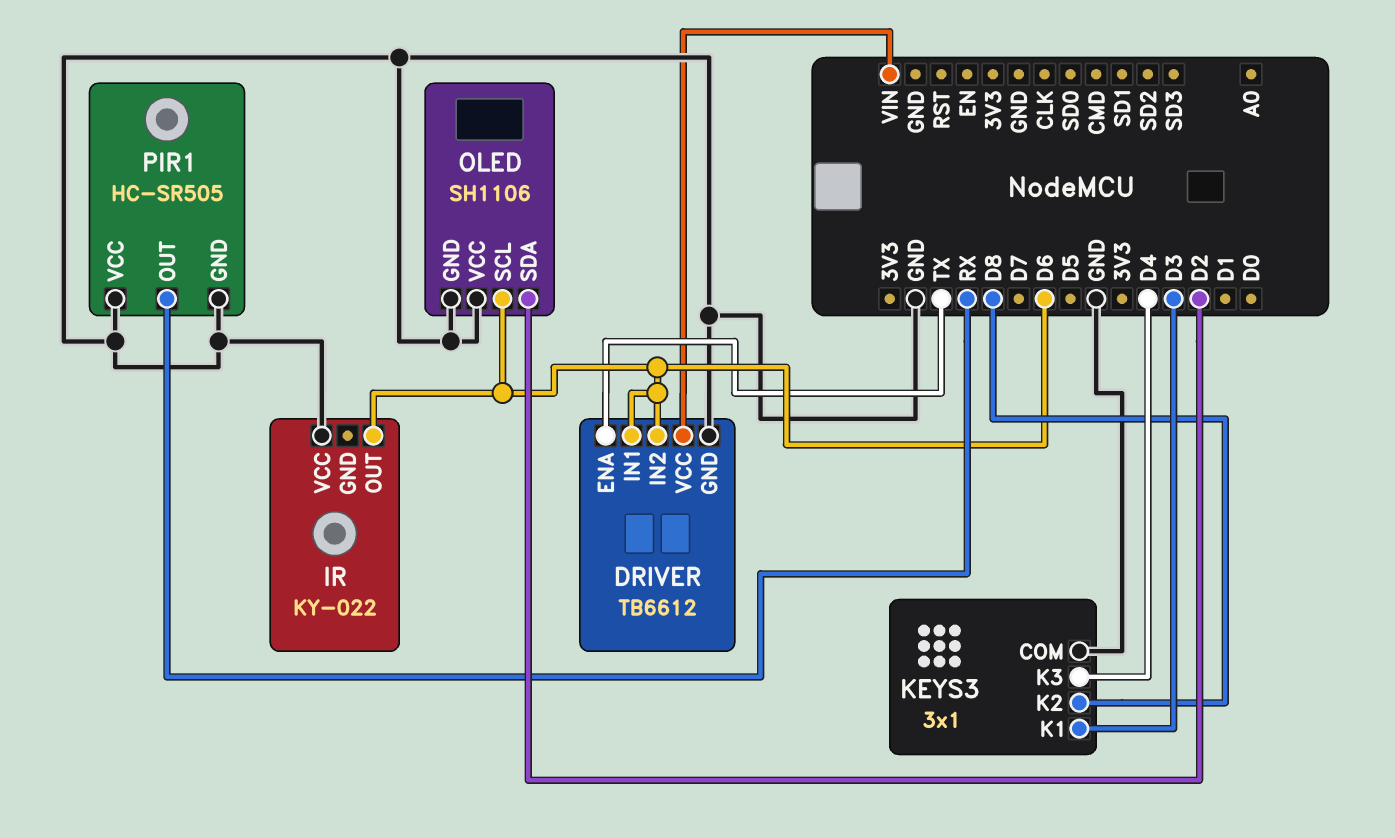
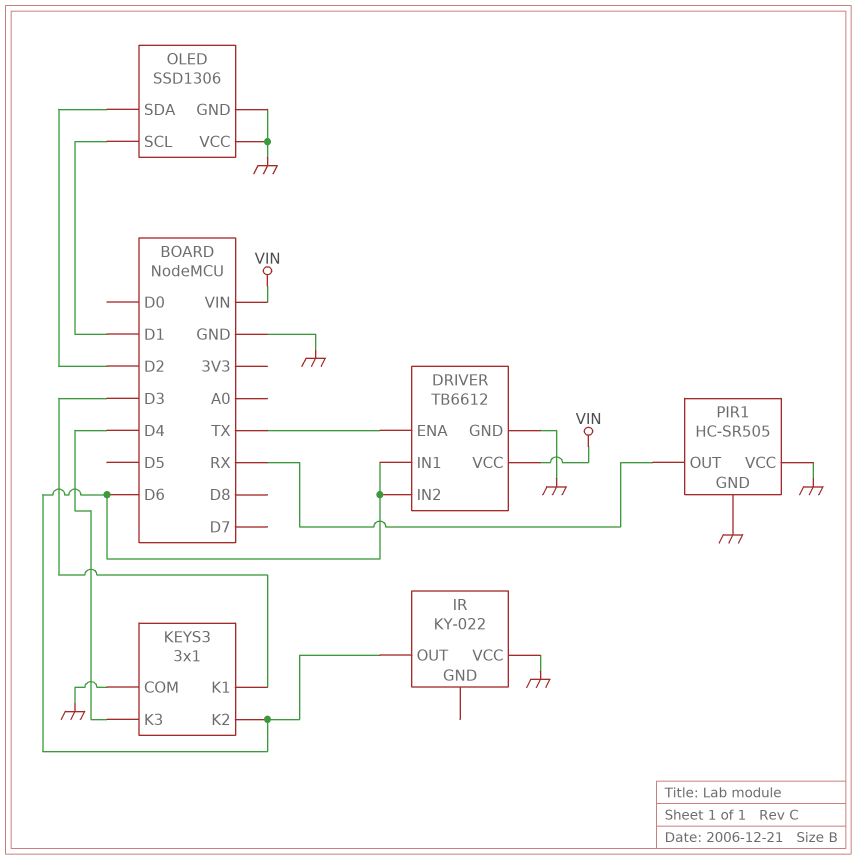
KEYS3 pin K2: D8 -> D6
OLED: SH1106 -> SSD1306
OLED pin SCL: D6 -> D1

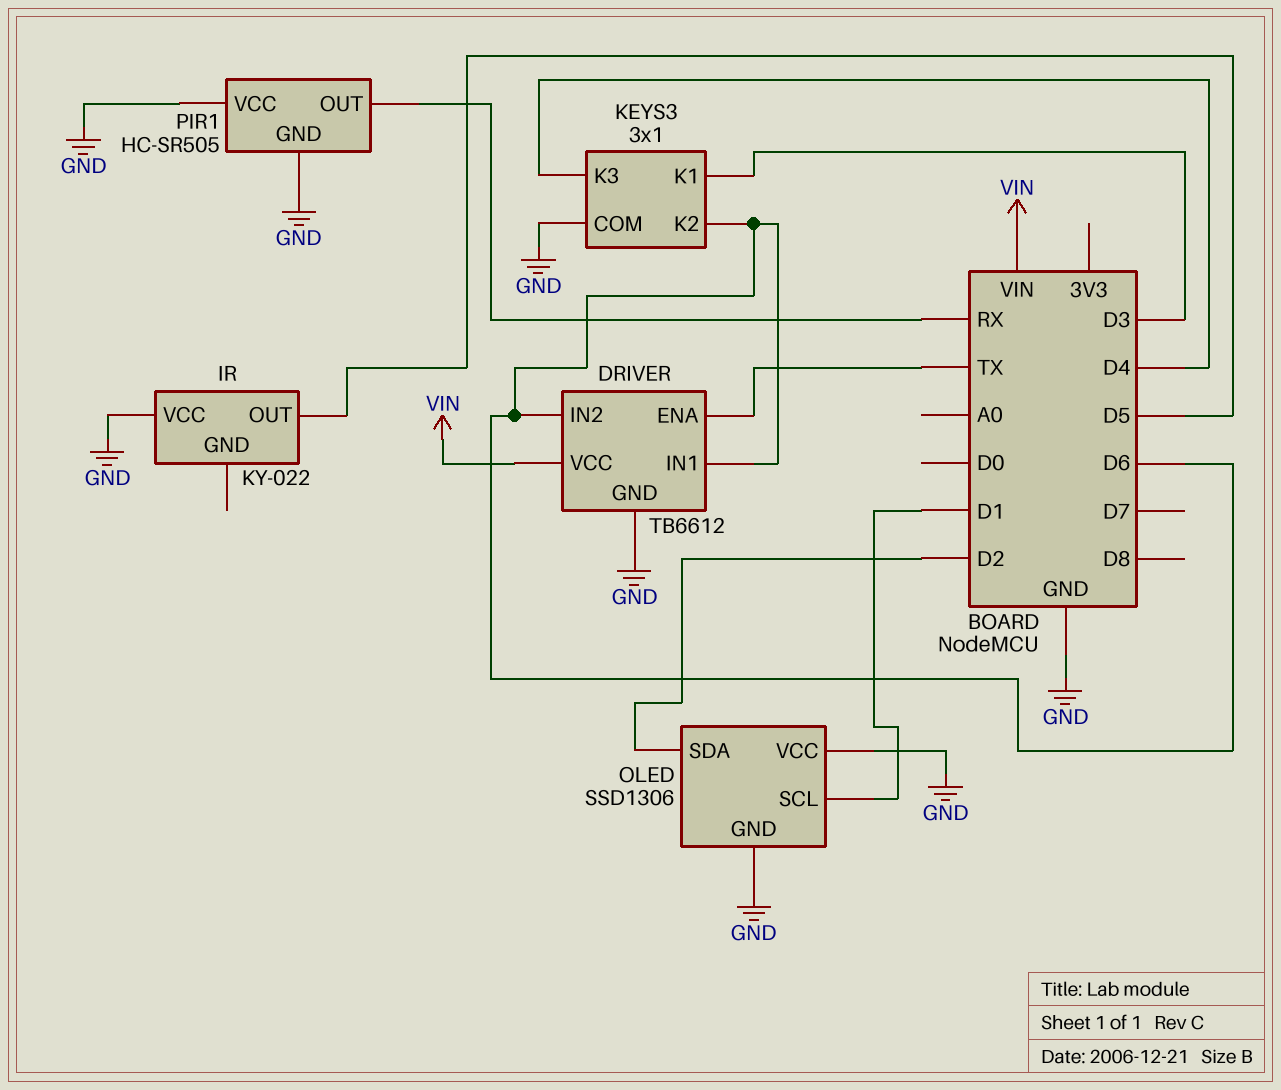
IR pin OUT: D6 -> D5

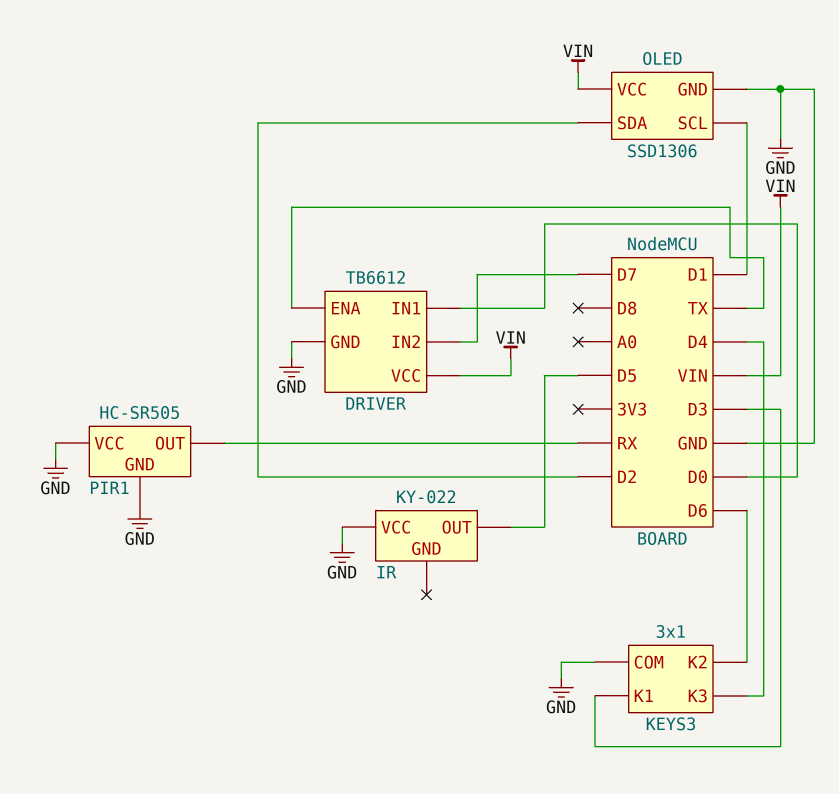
DRIVER pin IN1: D6 -> D0
DRIVER pin IN2: D6 -> D7
OLED pin VCC: GND -> VIN

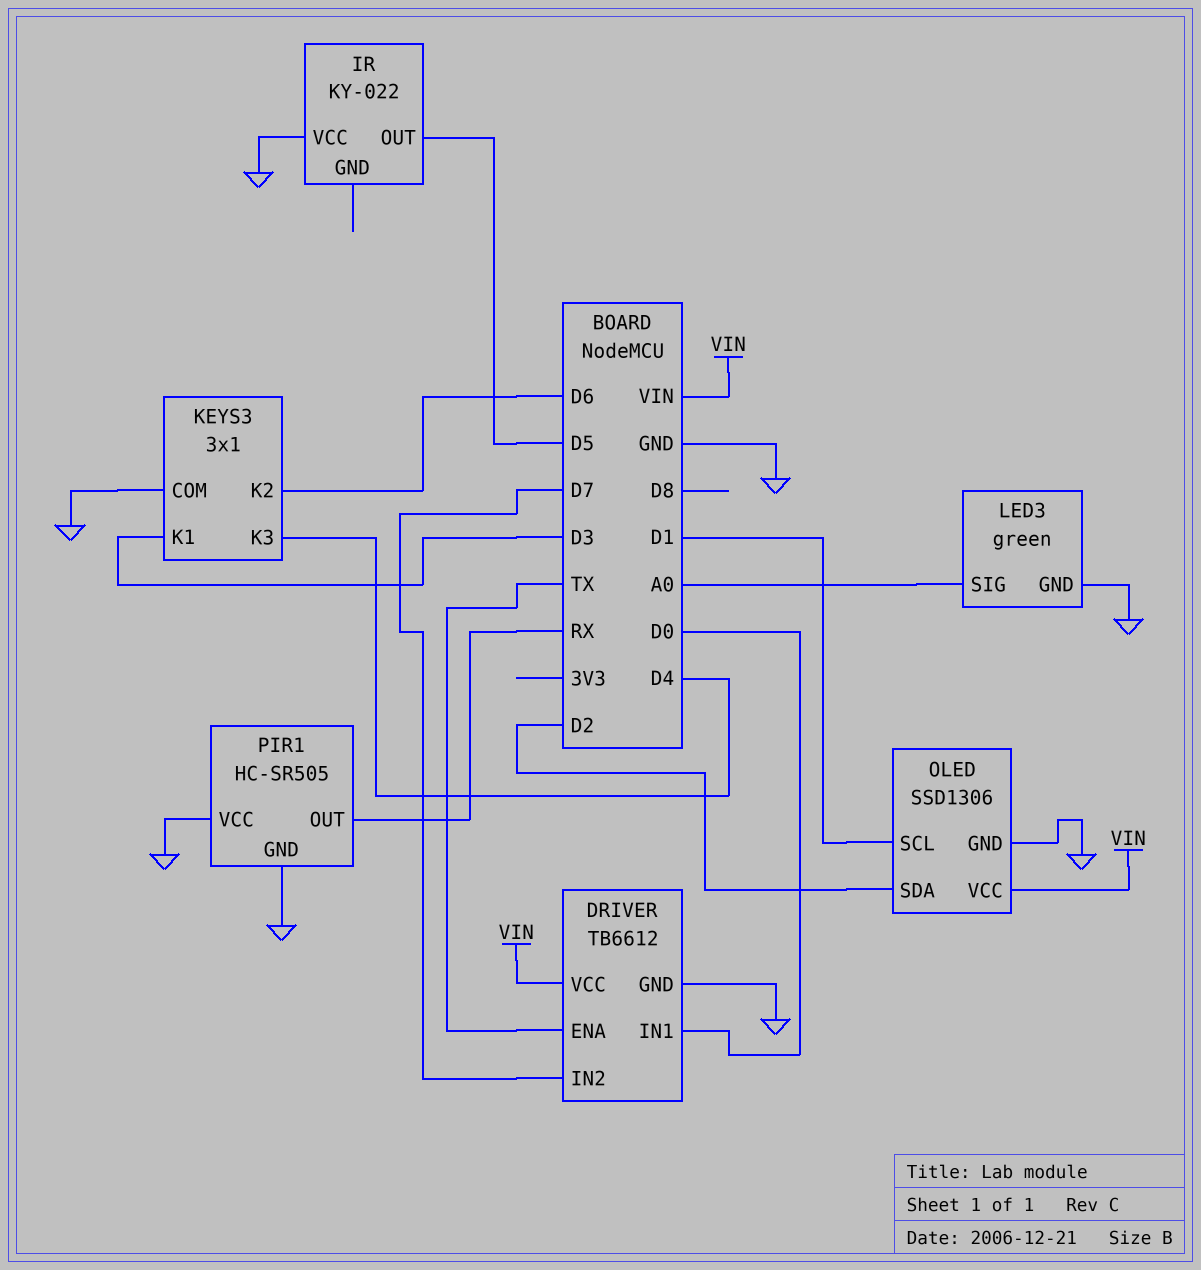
LED3: none -> green
LED3 pin GND: none -> GND
LED3 pin SIG: none -> A0

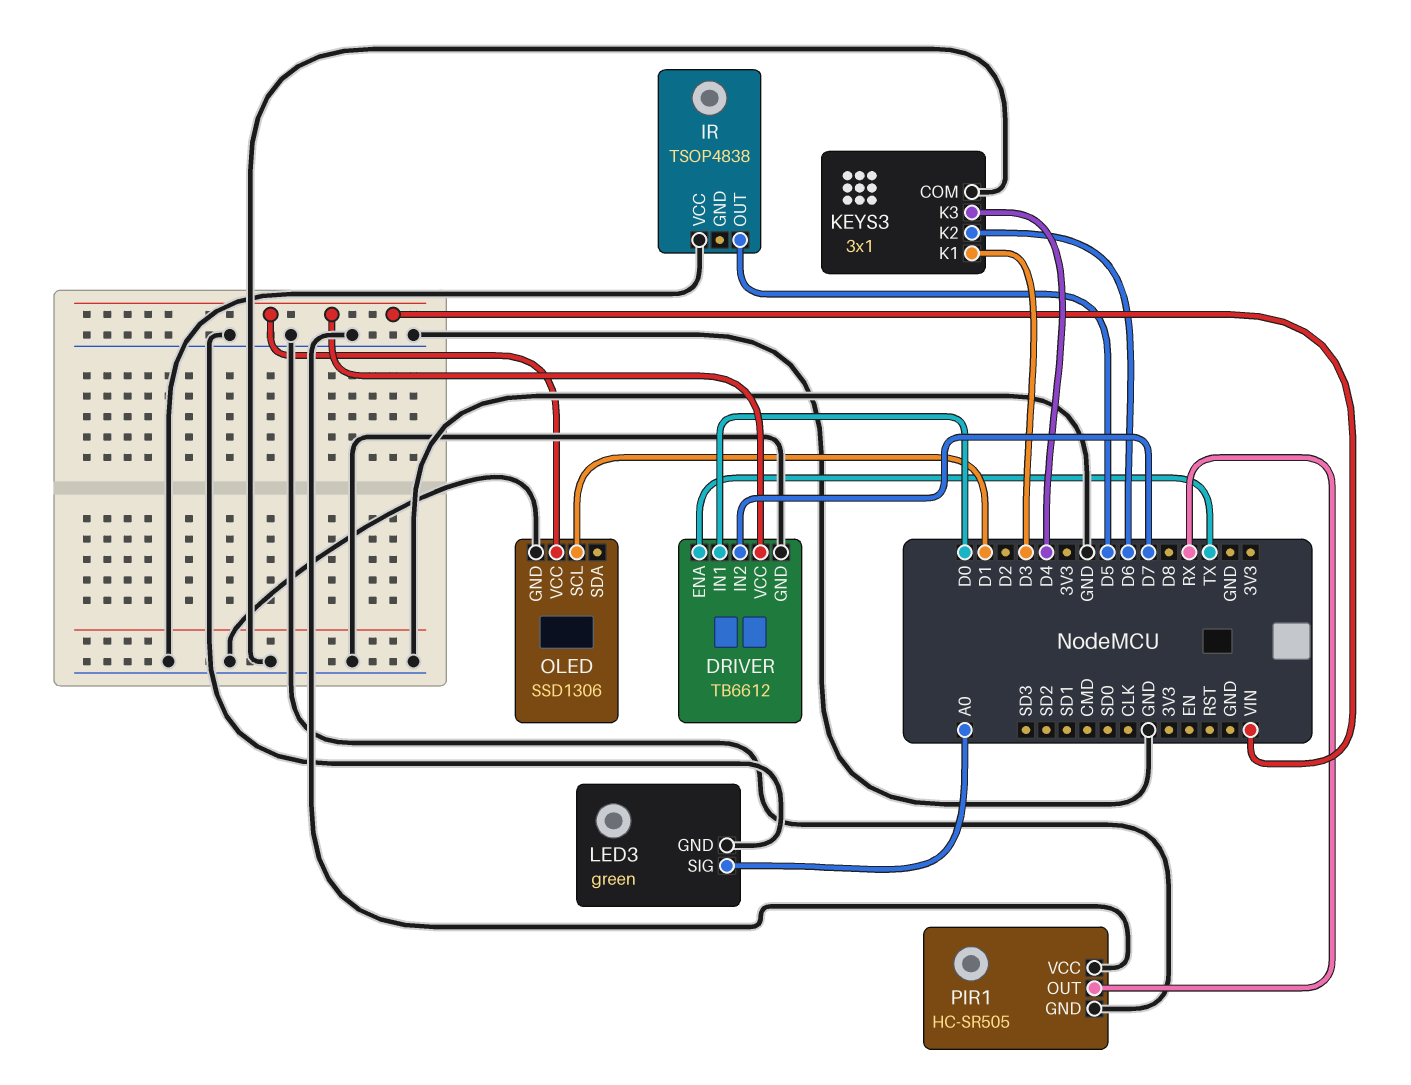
IR: KY-022 -> TSOP4838
OLED pin SDA: D2 -> none

